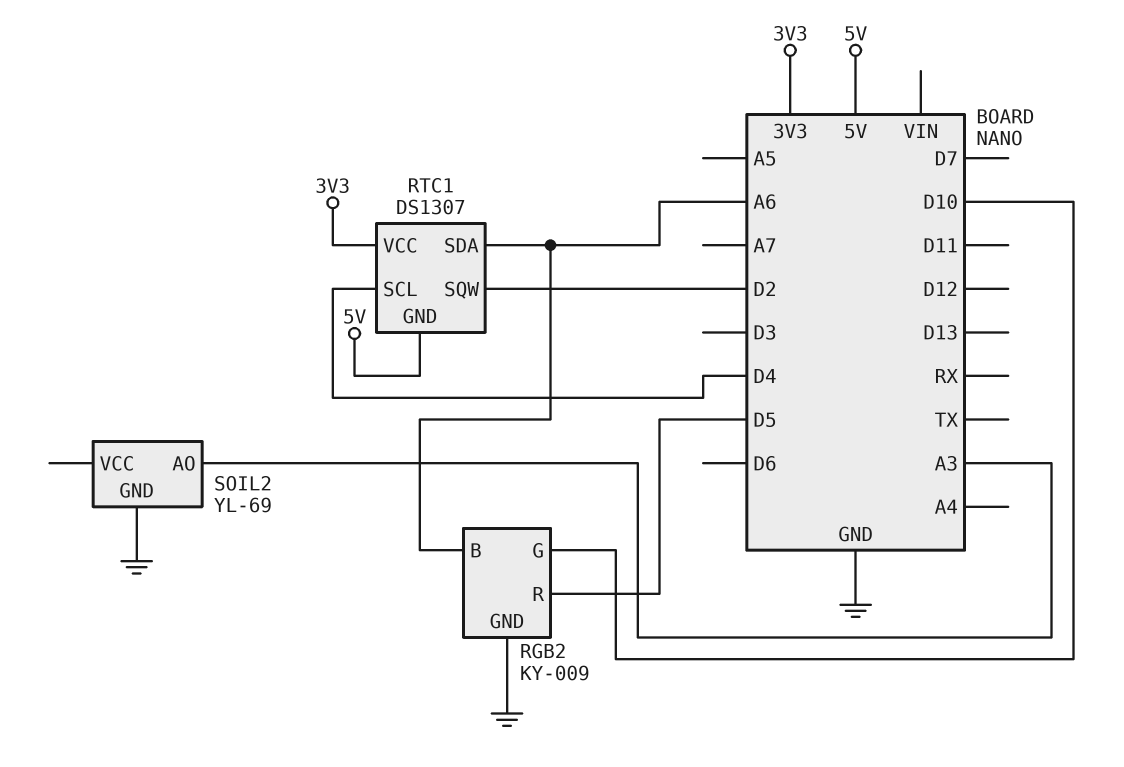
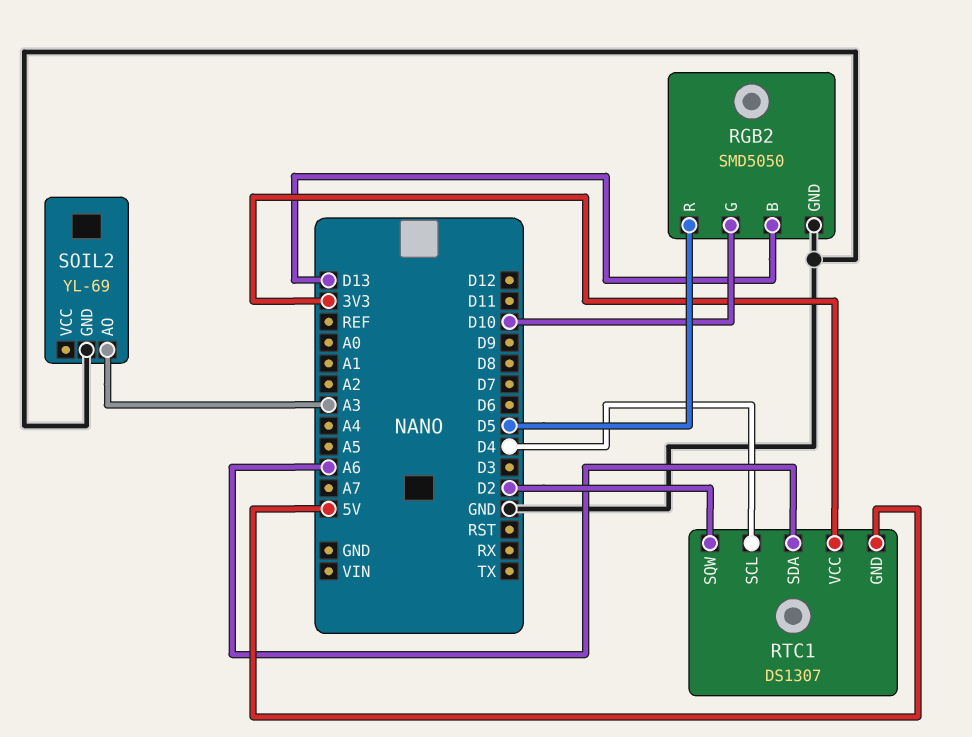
RGB2: KY-009 -> SMD5050
RGB2 pin B: A6 -> D13

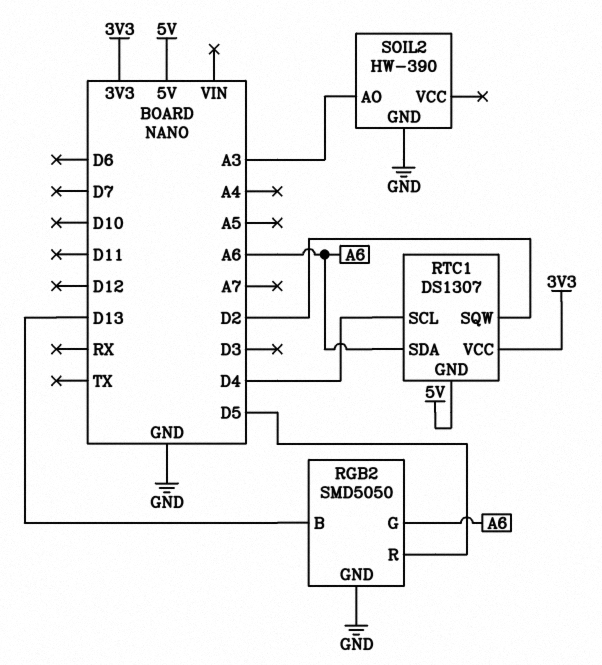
RGB2 pin G: D10 -> A6
SOIL2: YL-69 -> HW-390

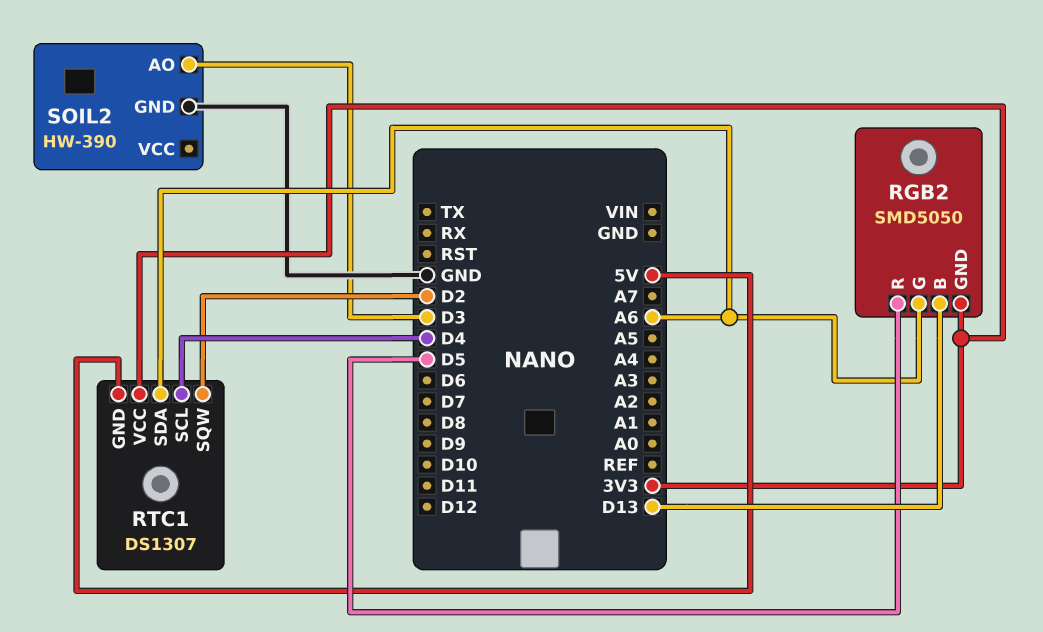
RGB2 pin GND: GND -> 3V3
SOIL2 pin AO: A3 -> D3

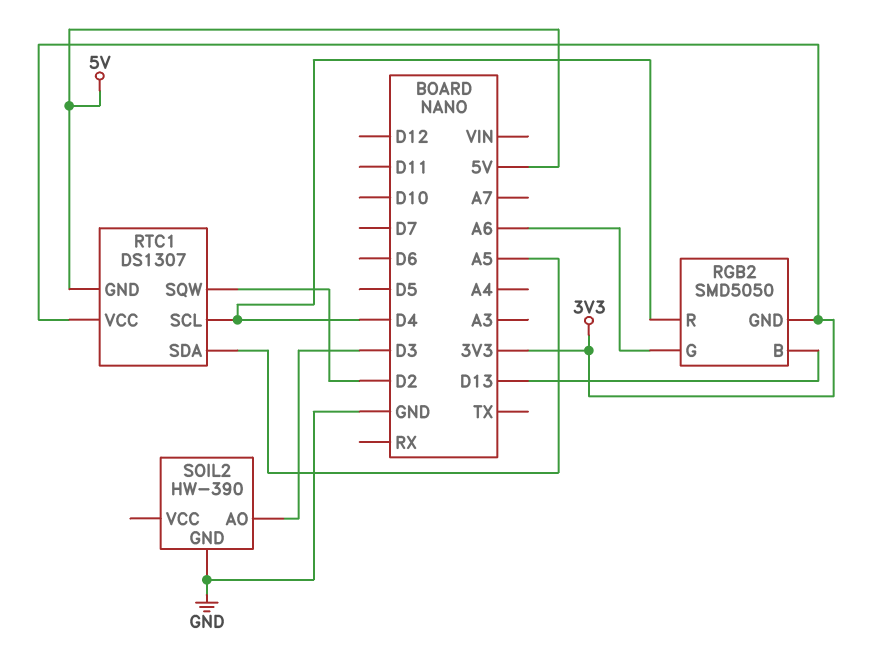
RGB2 pin R: D5 -> D4
RTC1 pin SDA: A6 -> A5

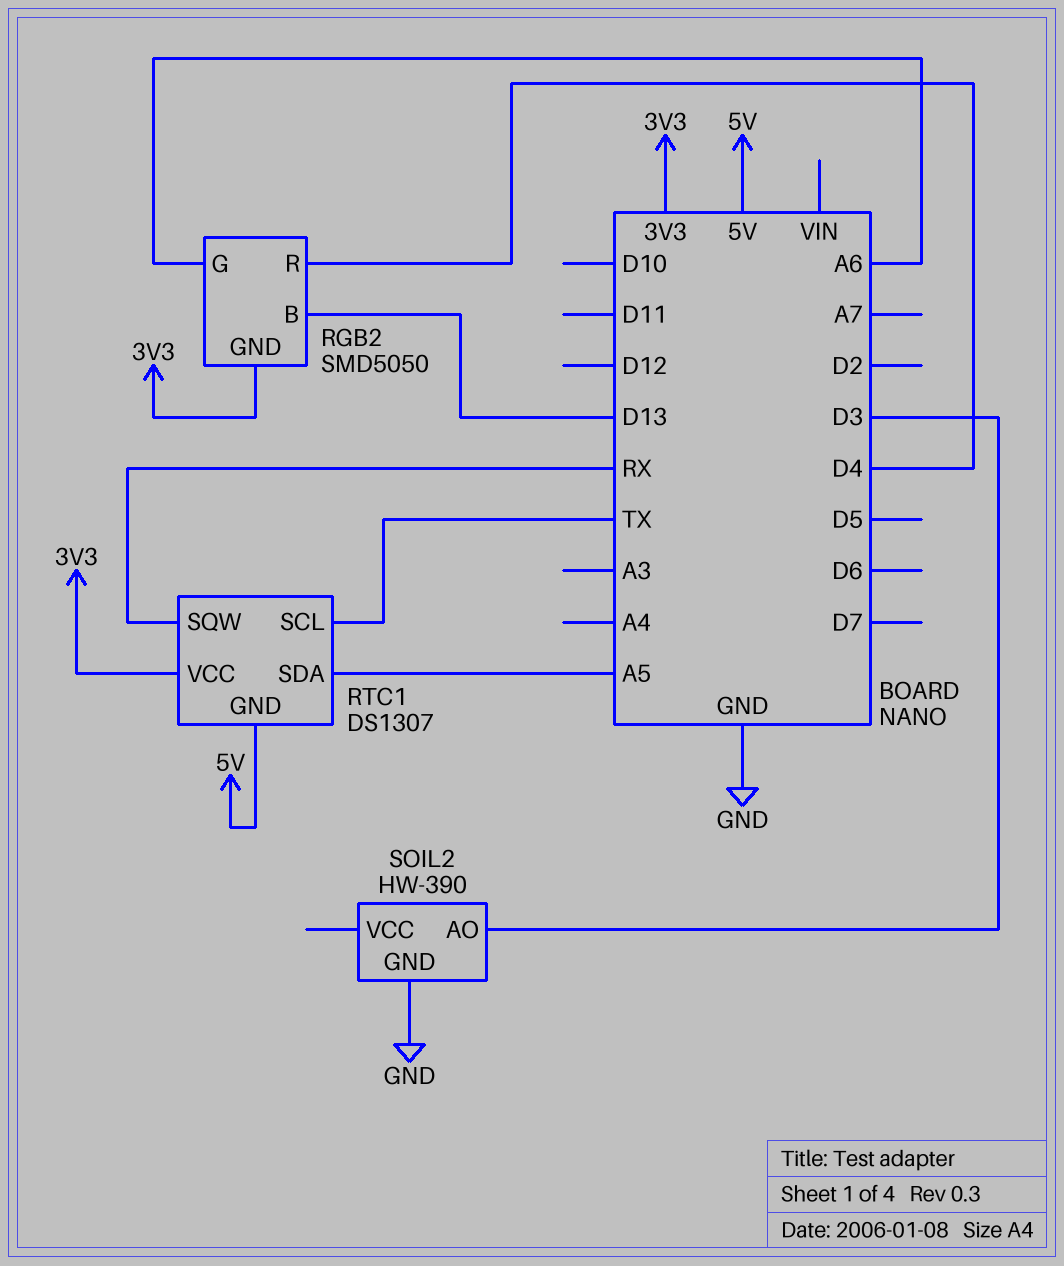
RTC1 pin SCL: D4 -> TX
RTC1 pin SQW: D2 -> RX

